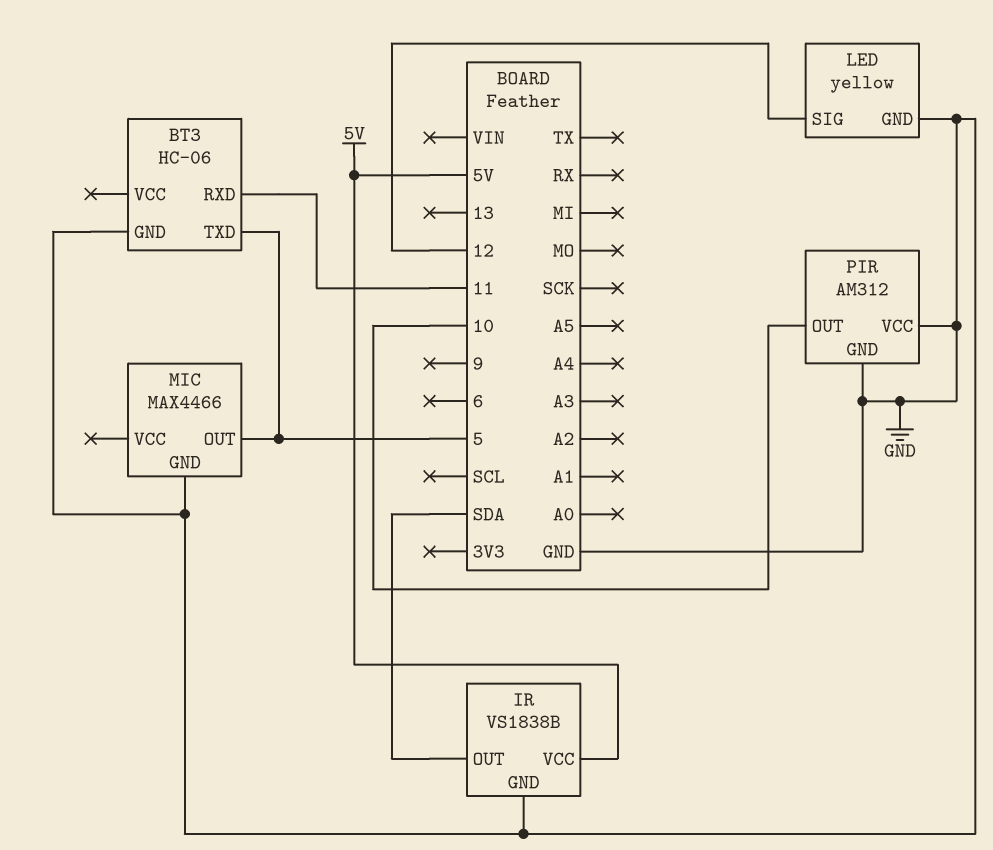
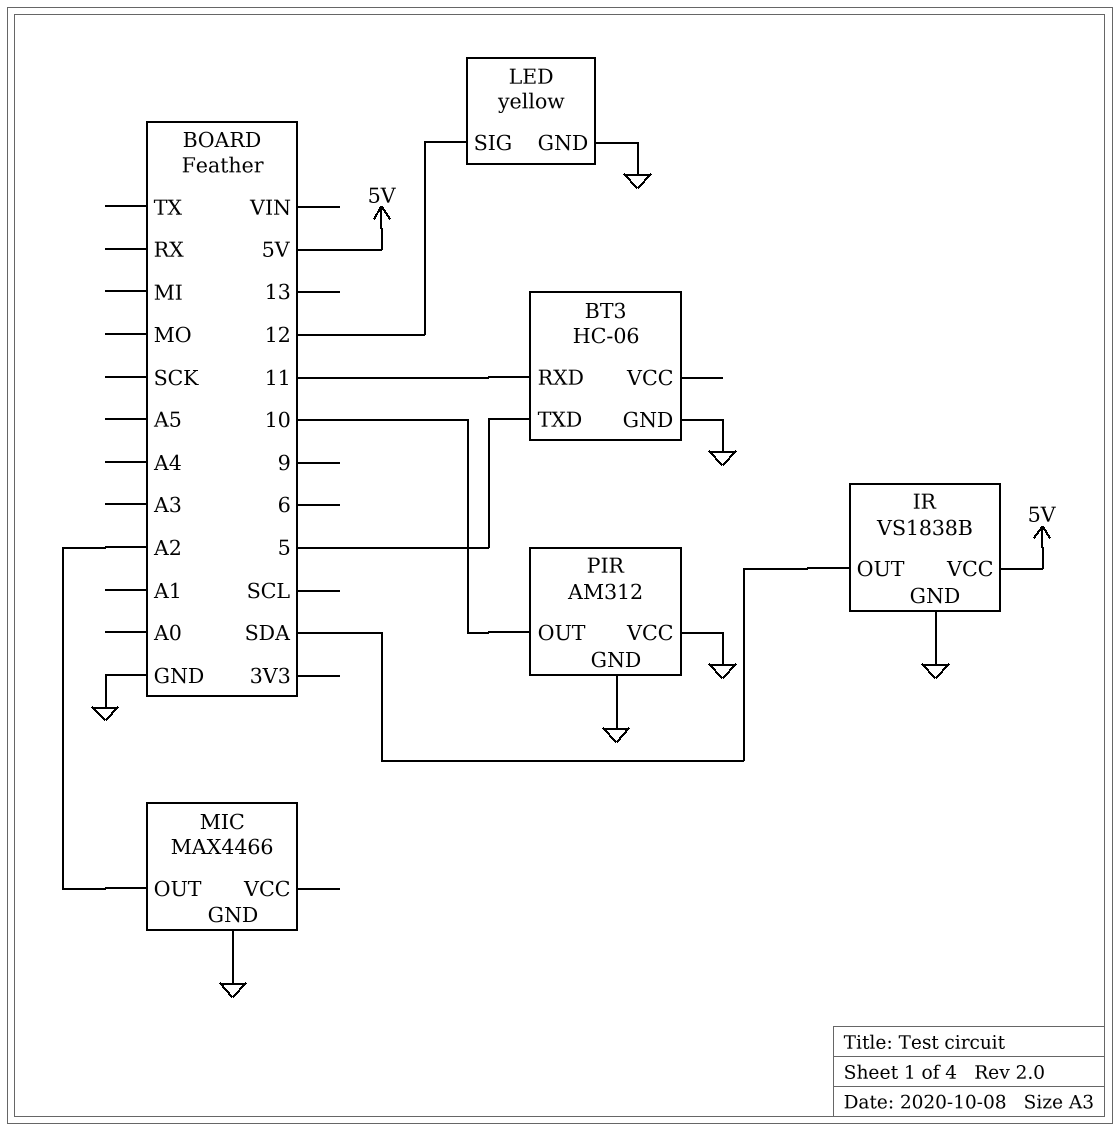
MIC pin OUT: 5 -> A2

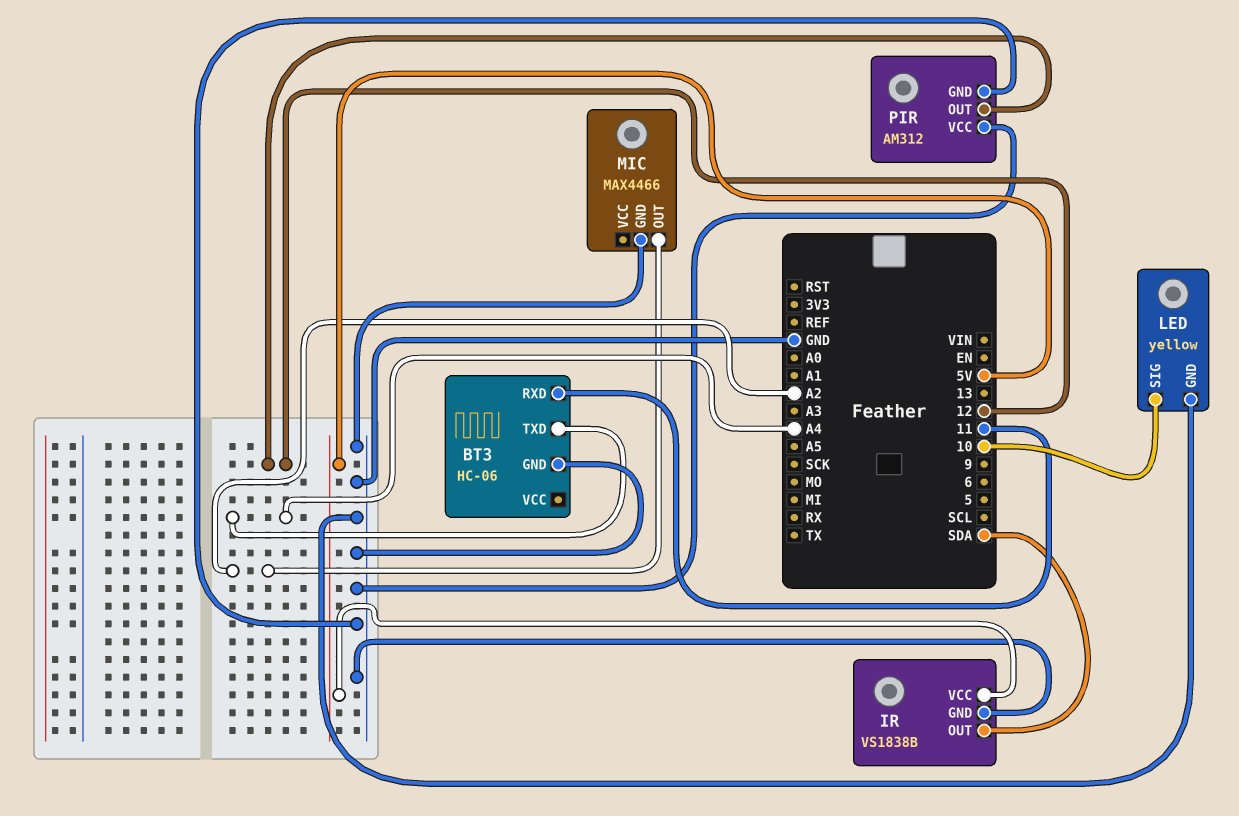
BT3 pin TXD: 5 -> A4
LED pin SIG: 12 -> 10
PIR pin OUT: 10 -> 12

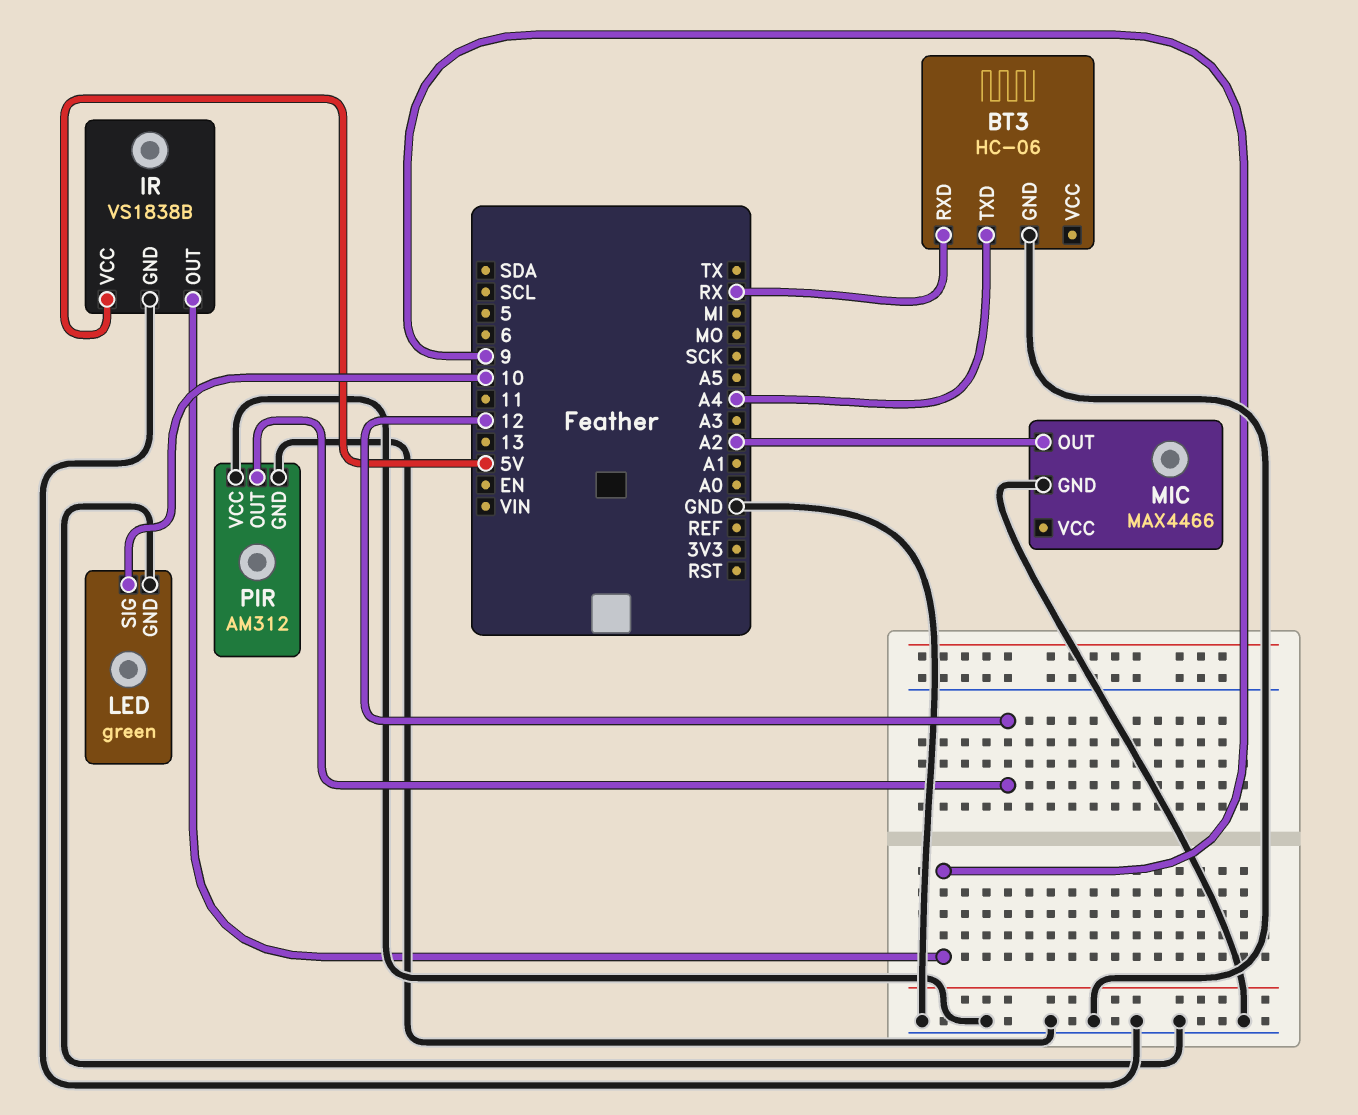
BT3 pin RXD: 11 -> RX
IR pin OUT: SDA -> 9
LED: yellow -> green

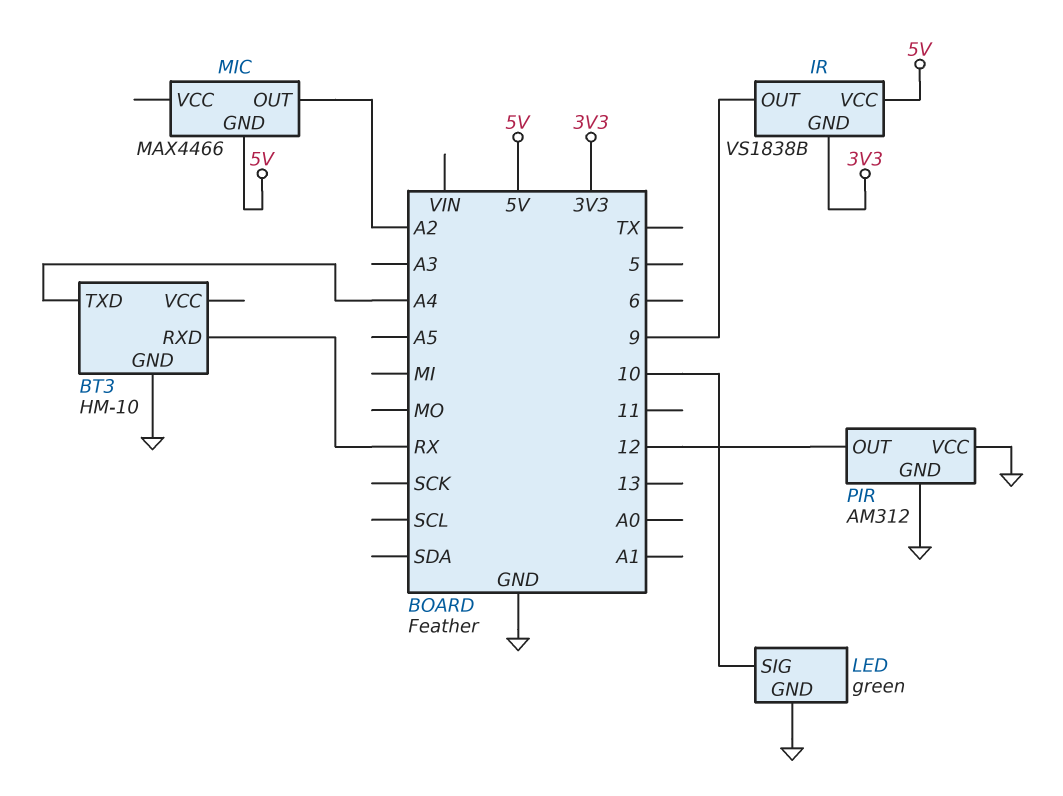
BT3: HC-06 -> HM-10
IR pin GND: GND -> 3V3
MIC pin GND: GND -> 5V

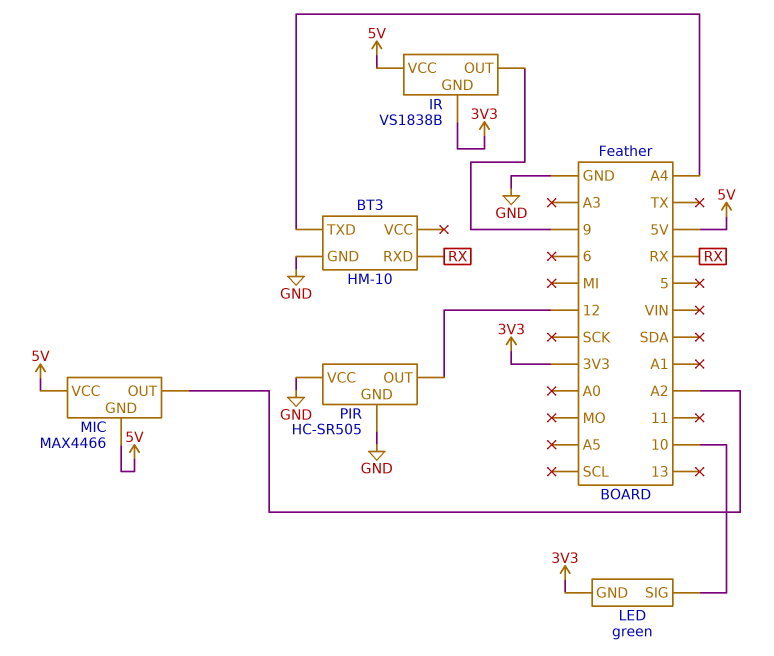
LED pin GND: GND -> 3V3
MIC pin VCC: none -> 5V
PIR: AM312 -> HC-SR505

